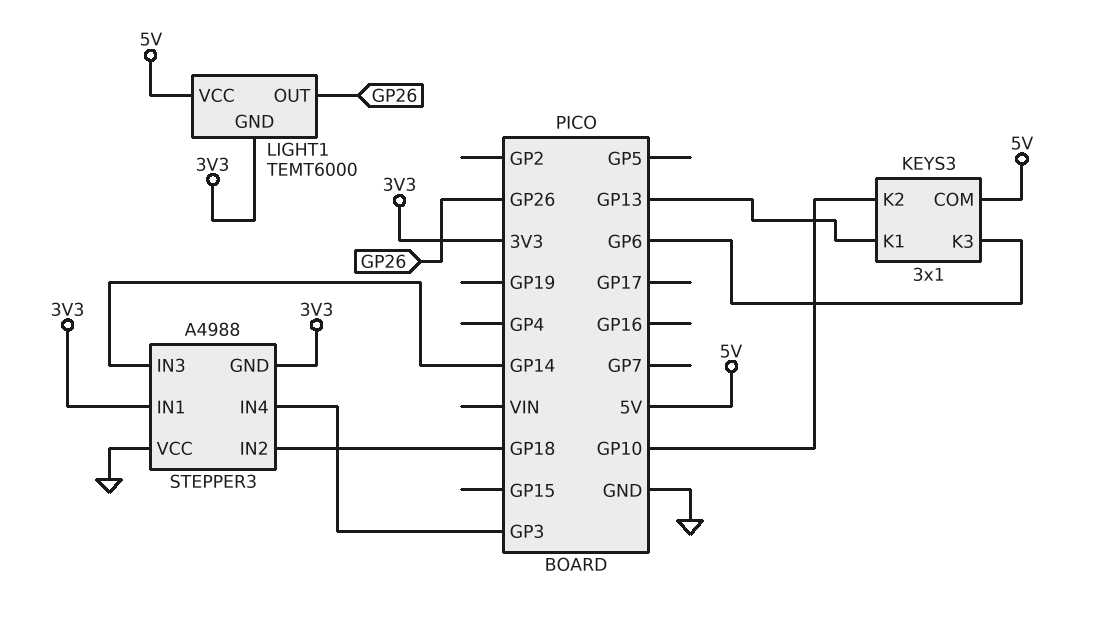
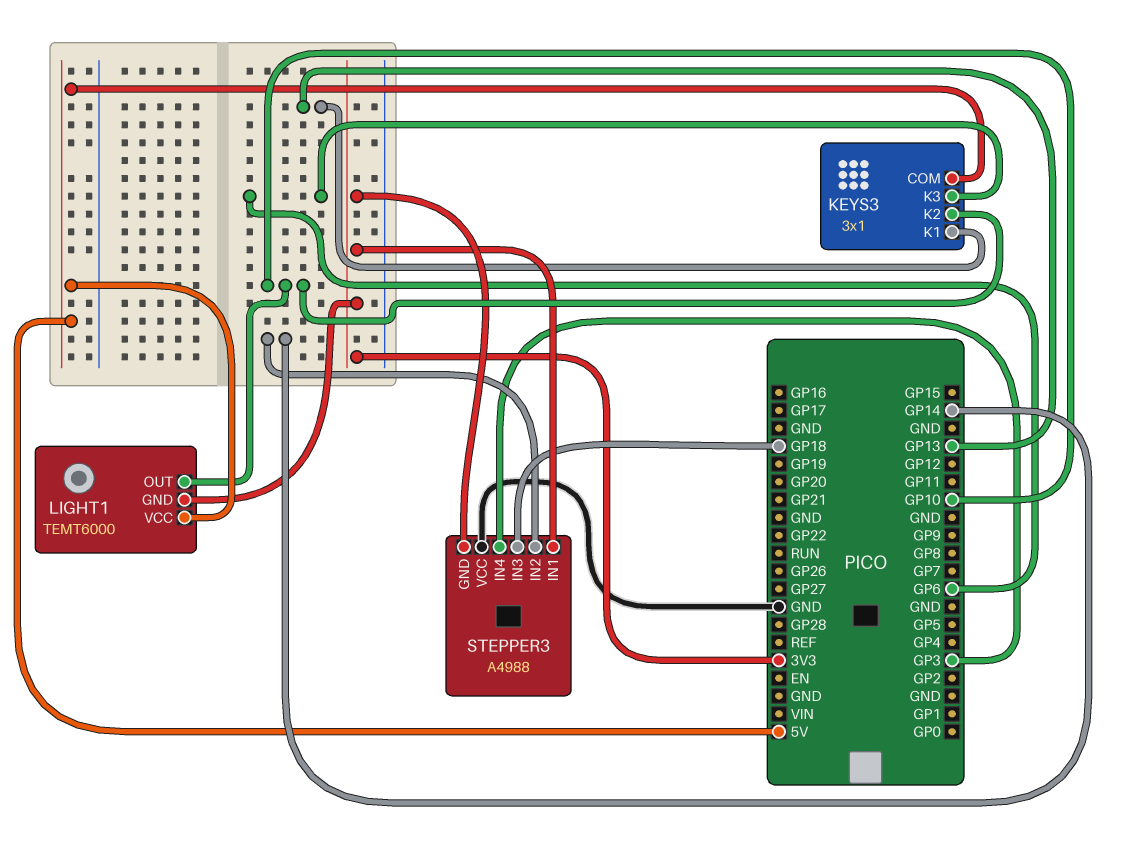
LIGHT1 pin OUT: GP26 -> GP10
STEPPER3 pin IN2: GP18 -> GP14
STEPPER3 pin IN3: GP14 -> GP18

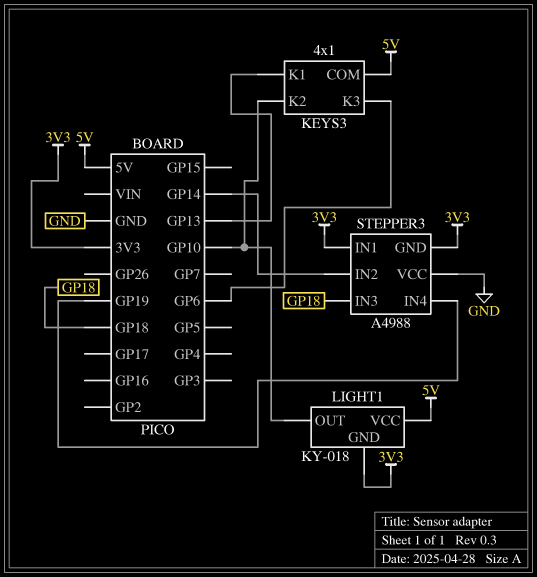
KEYS3: 3x1 -> 4x1
LIGHT1: TEMT6000 -> KY-018
STEPPER3 pin IN4: GP3 -> GP19

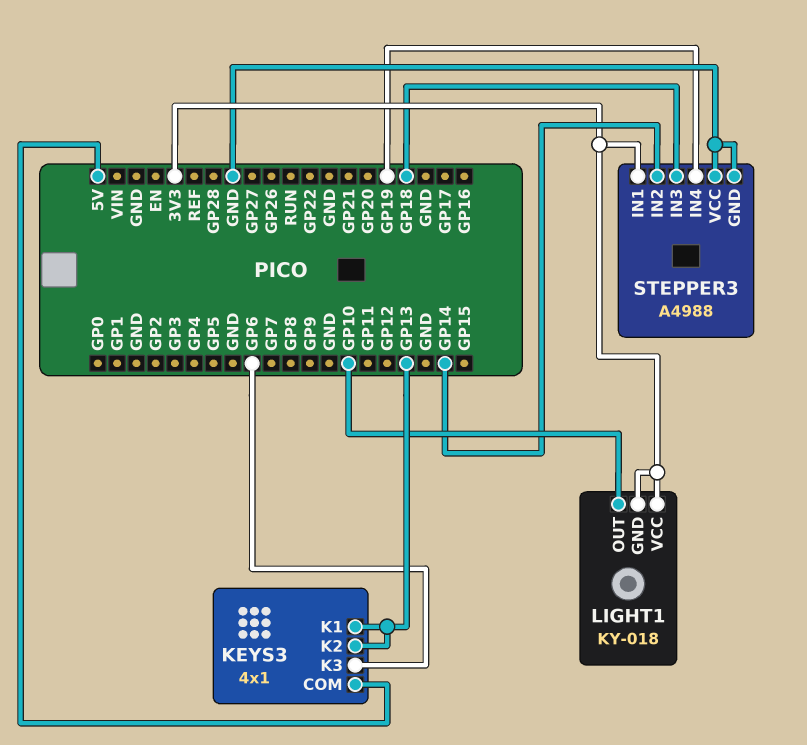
KEYS3 pin K2: GP10 -> GP13
LIGHT1 pin VCC: 5V -> 3V3
STEPPER3 pin GND: 3V3 -> GND

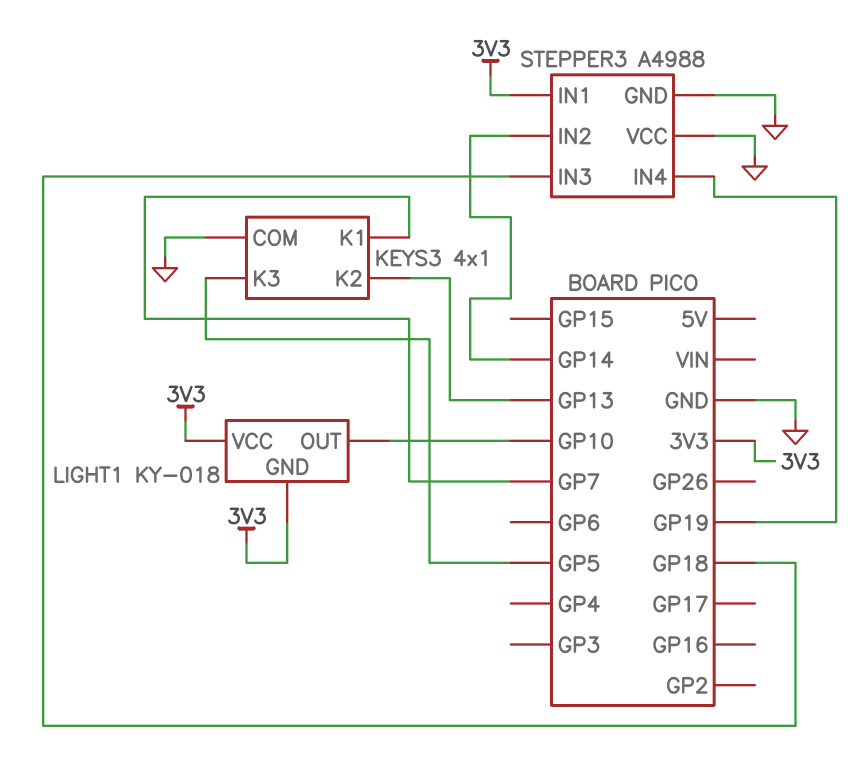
KEYS3 pin COM: 5V -> GND
KEYS3 pin K1: GP13 -> GP7
KEYS3 pin K3: GP6 -> GP5

